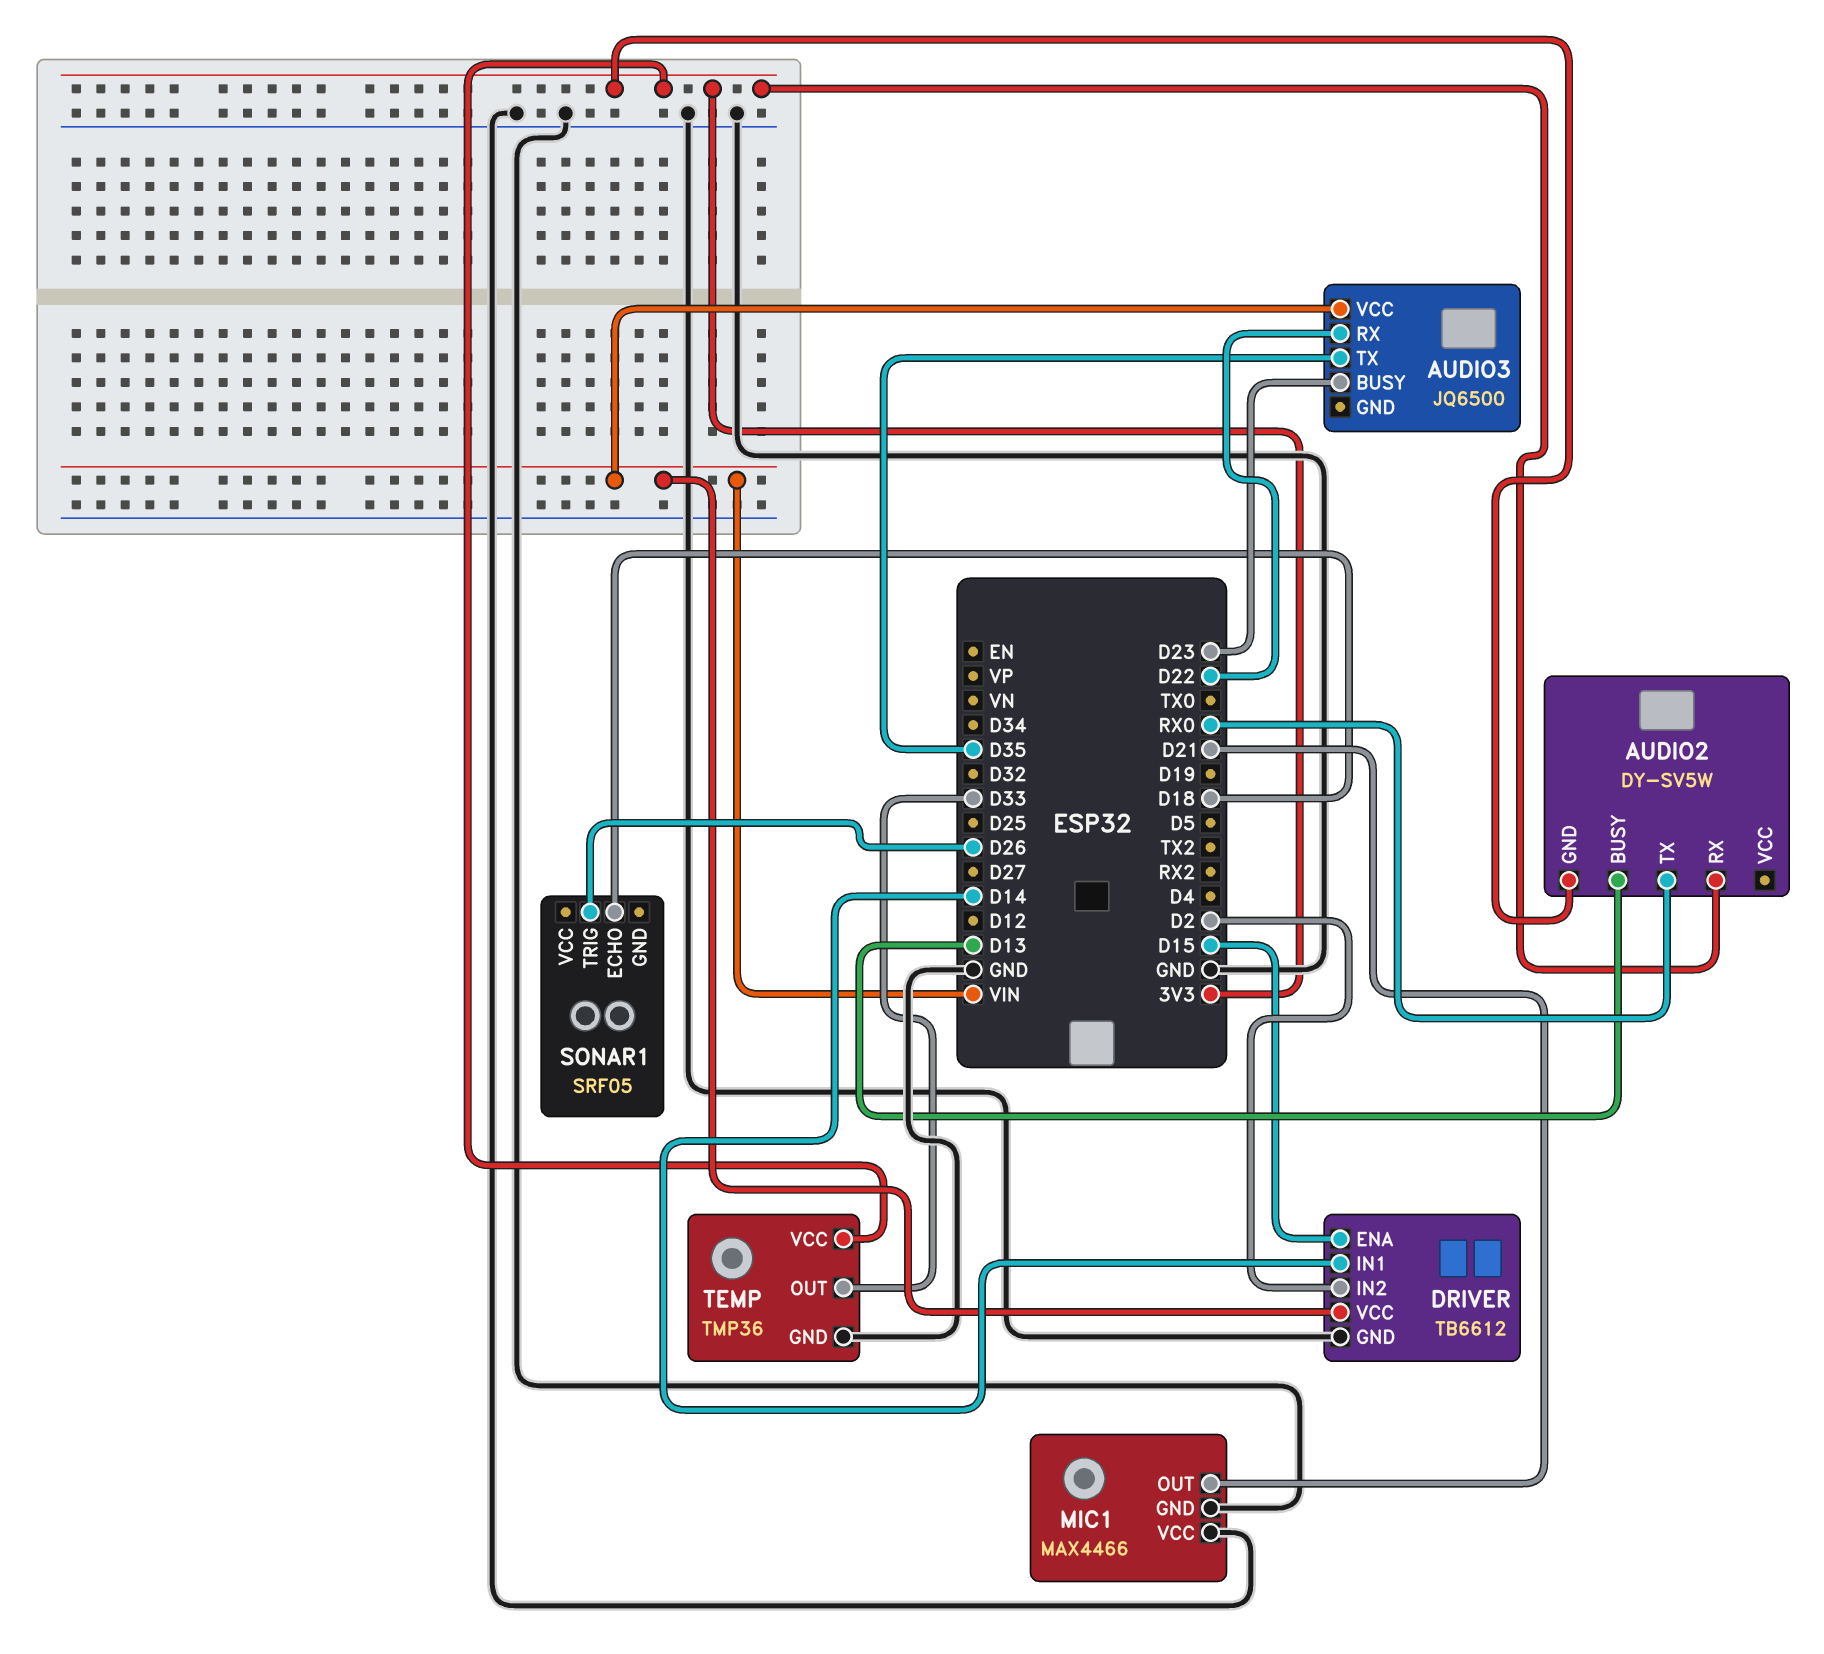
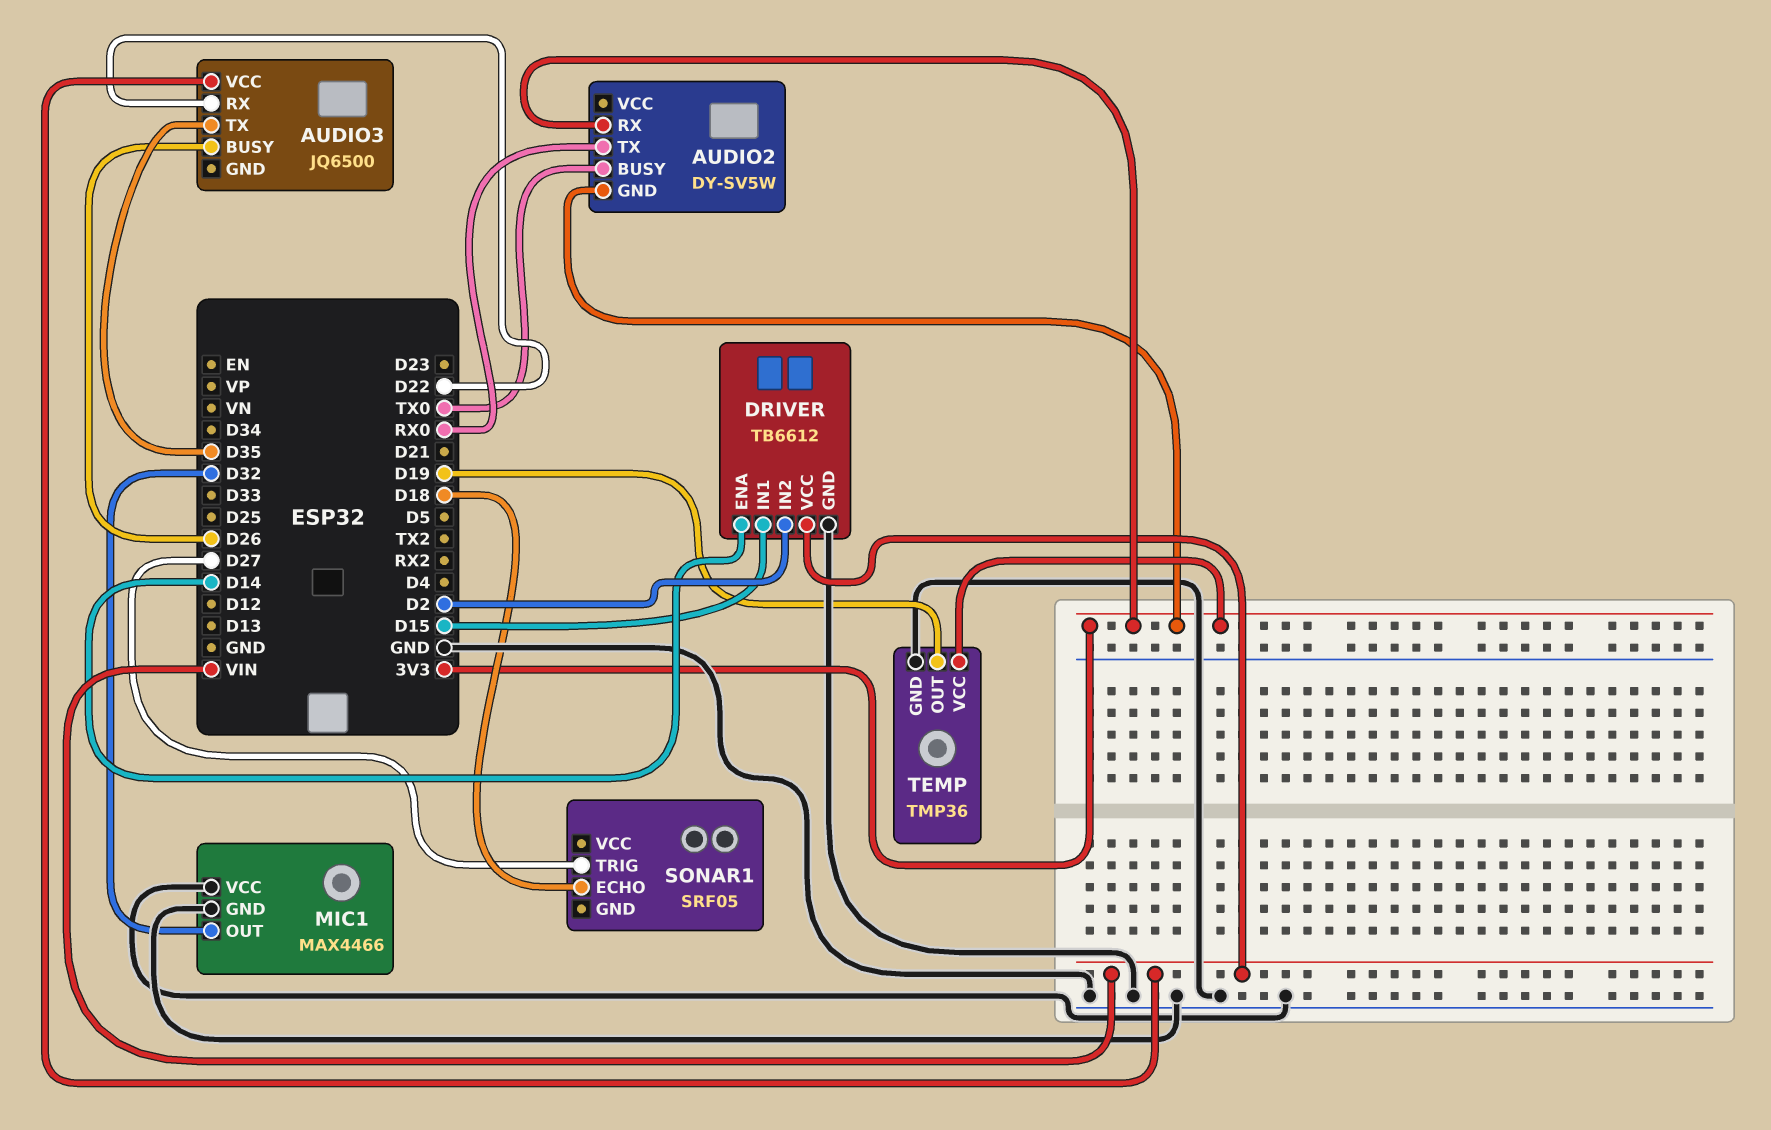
AUDIO2 pin BUSY: D13 -> TX0
AUDIO3 pin BUSY: D23 -> D26
DRIVER pin ENA: D15 -> D14
DRIVER pin IN1: D14 -> D15
MIC1 pin OUT: D21 -> D32
SONAR1 pin TRIG: D26 -> D27
TEMP pin OUT: D33 -> D19

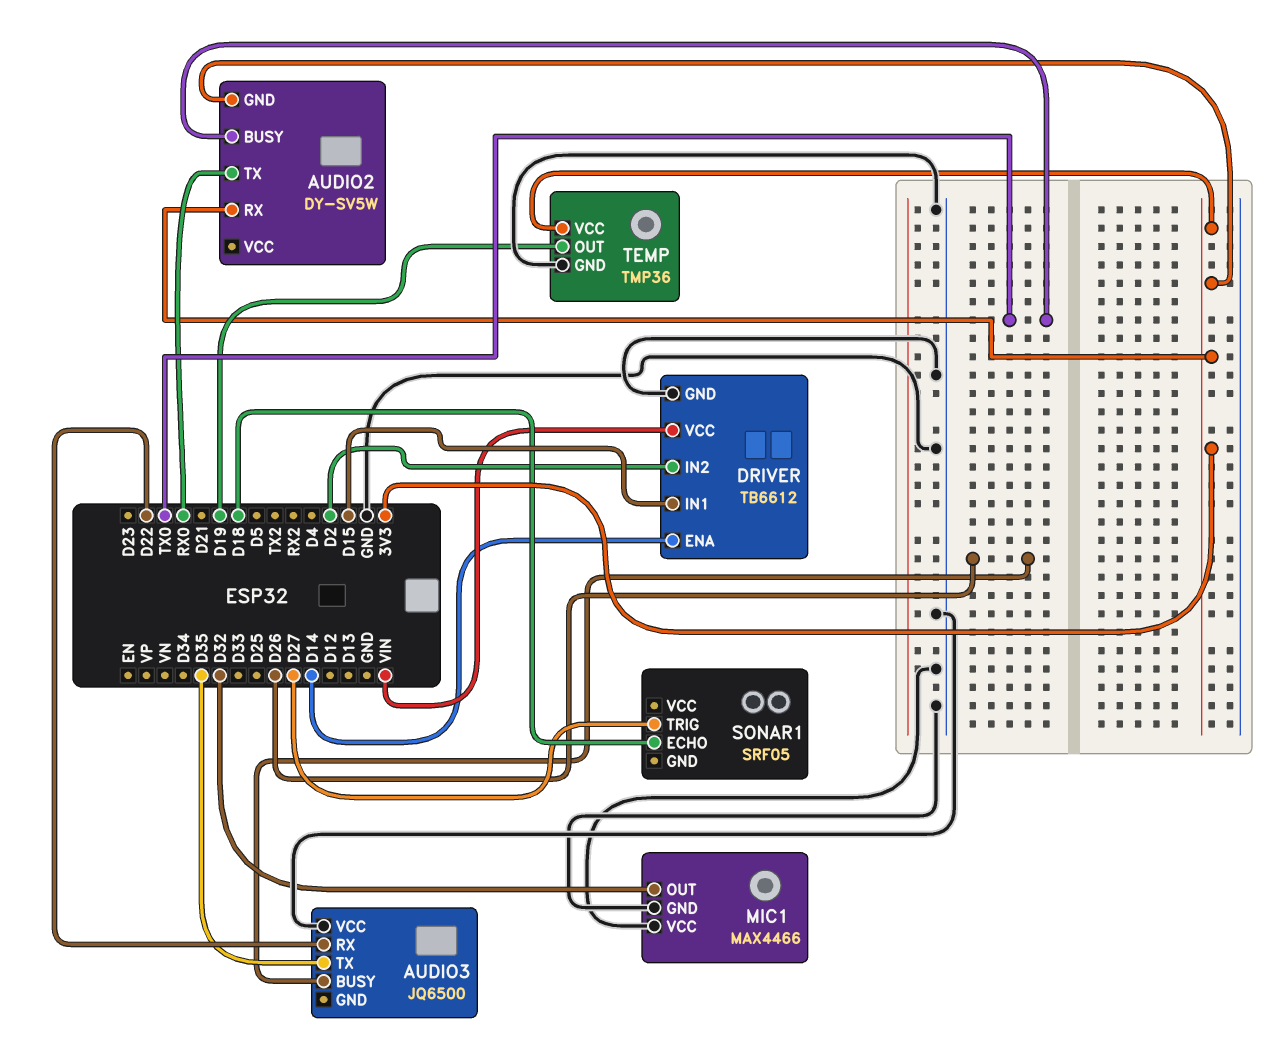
AUDIO3 pin VCC: VIN -> GND

